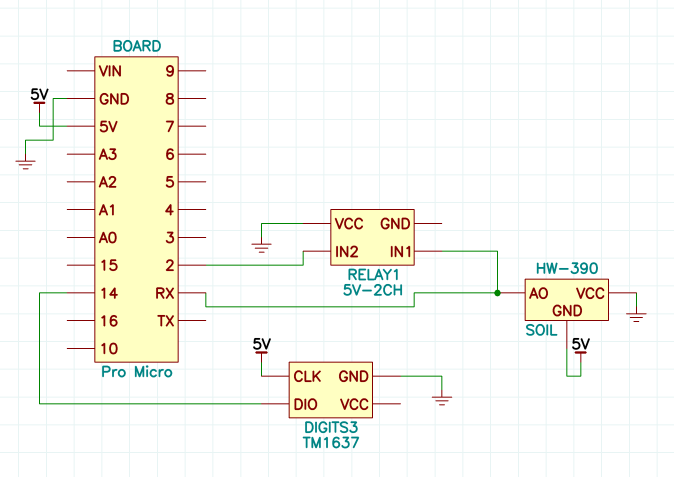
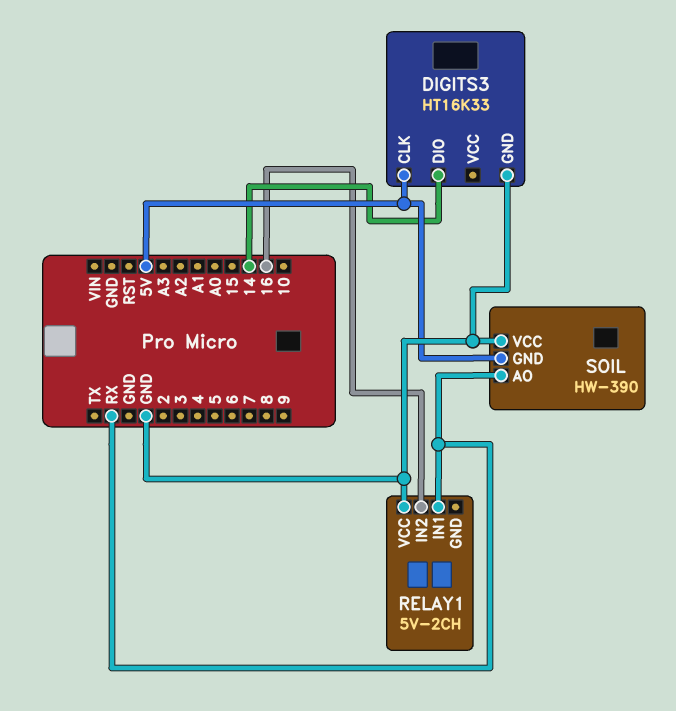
DIGITS3: TM1637 -> HT16K33
RELAY1 pin IN2: 2 -> 16

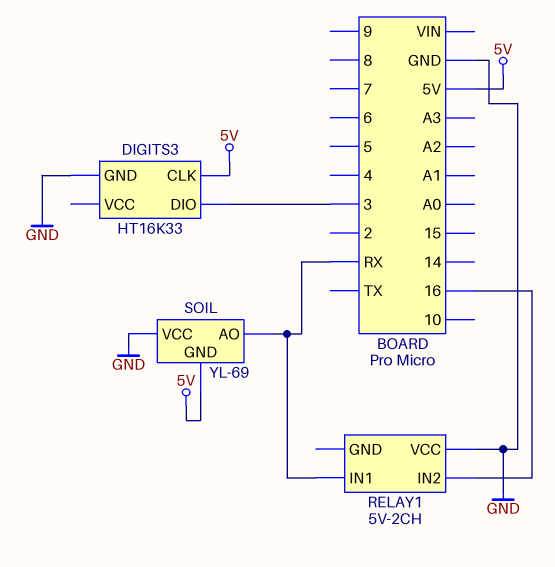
DIGITS3 pin DIO: 14 -> 3
SOIL: HW-390 -> YL-69

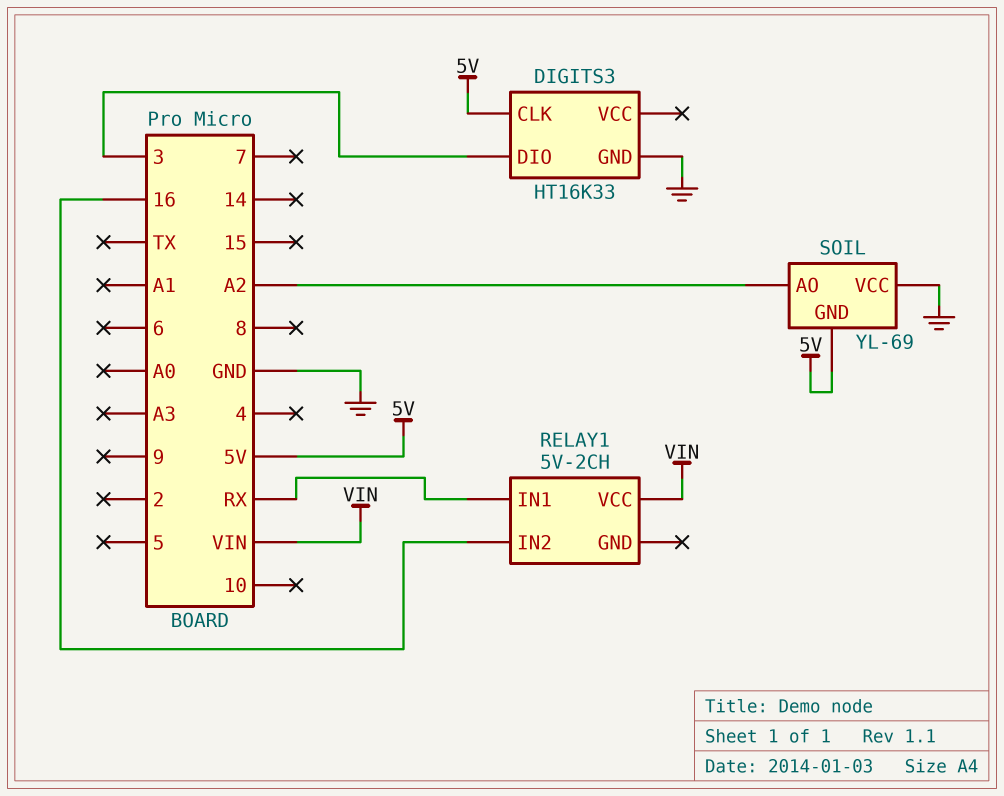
RELAY1 pin VCC: GND -> VIN
SOIL pin AO: RX -> A2

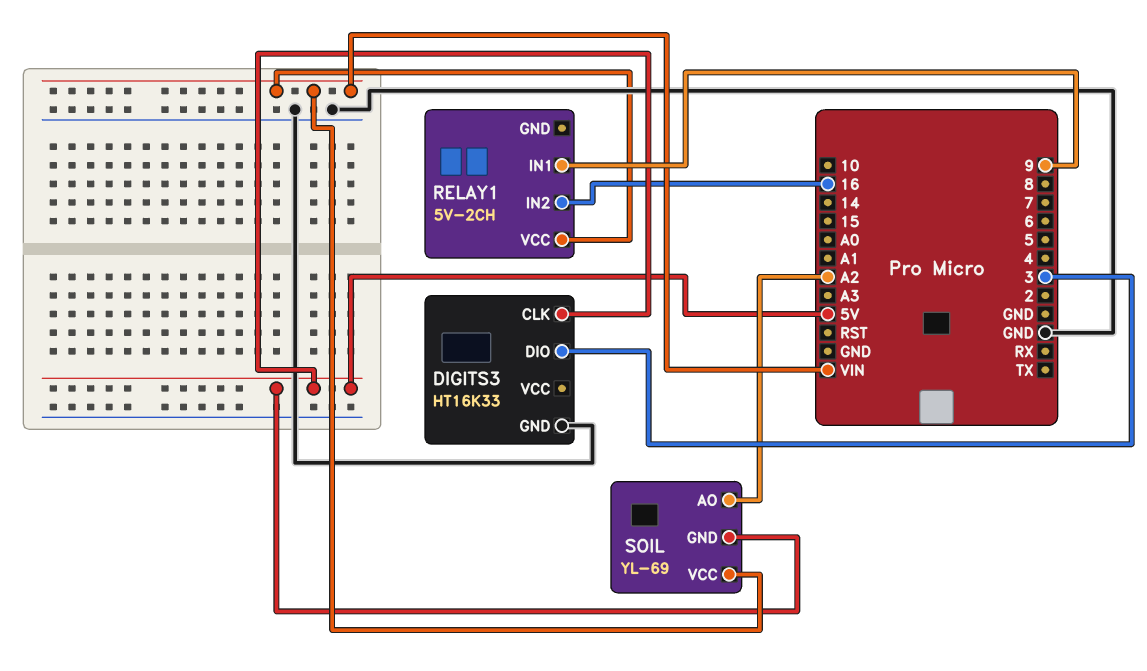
RELAY1 pin IN1: RX -> 9
SOIL pin VCC: GND -> VIN

